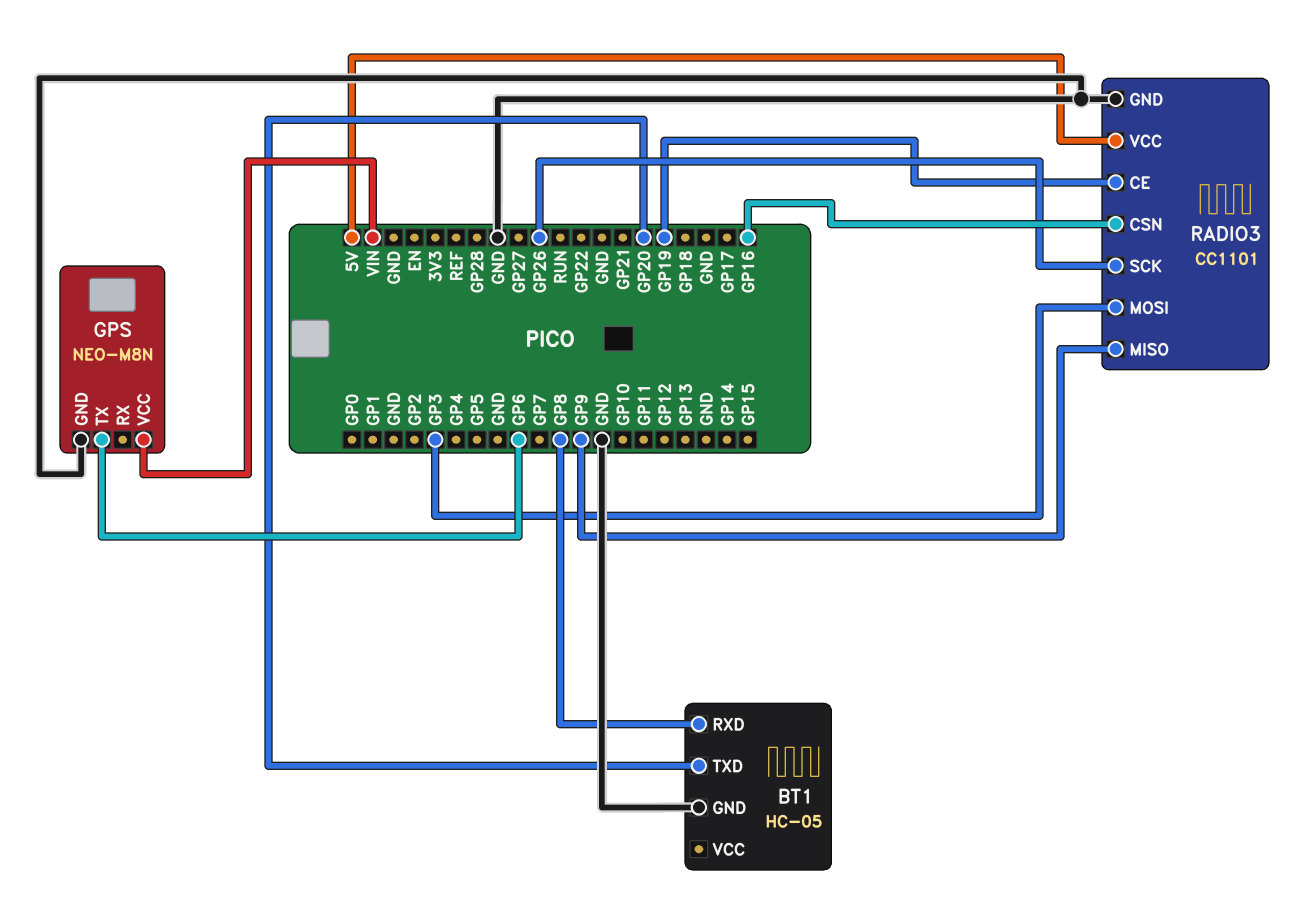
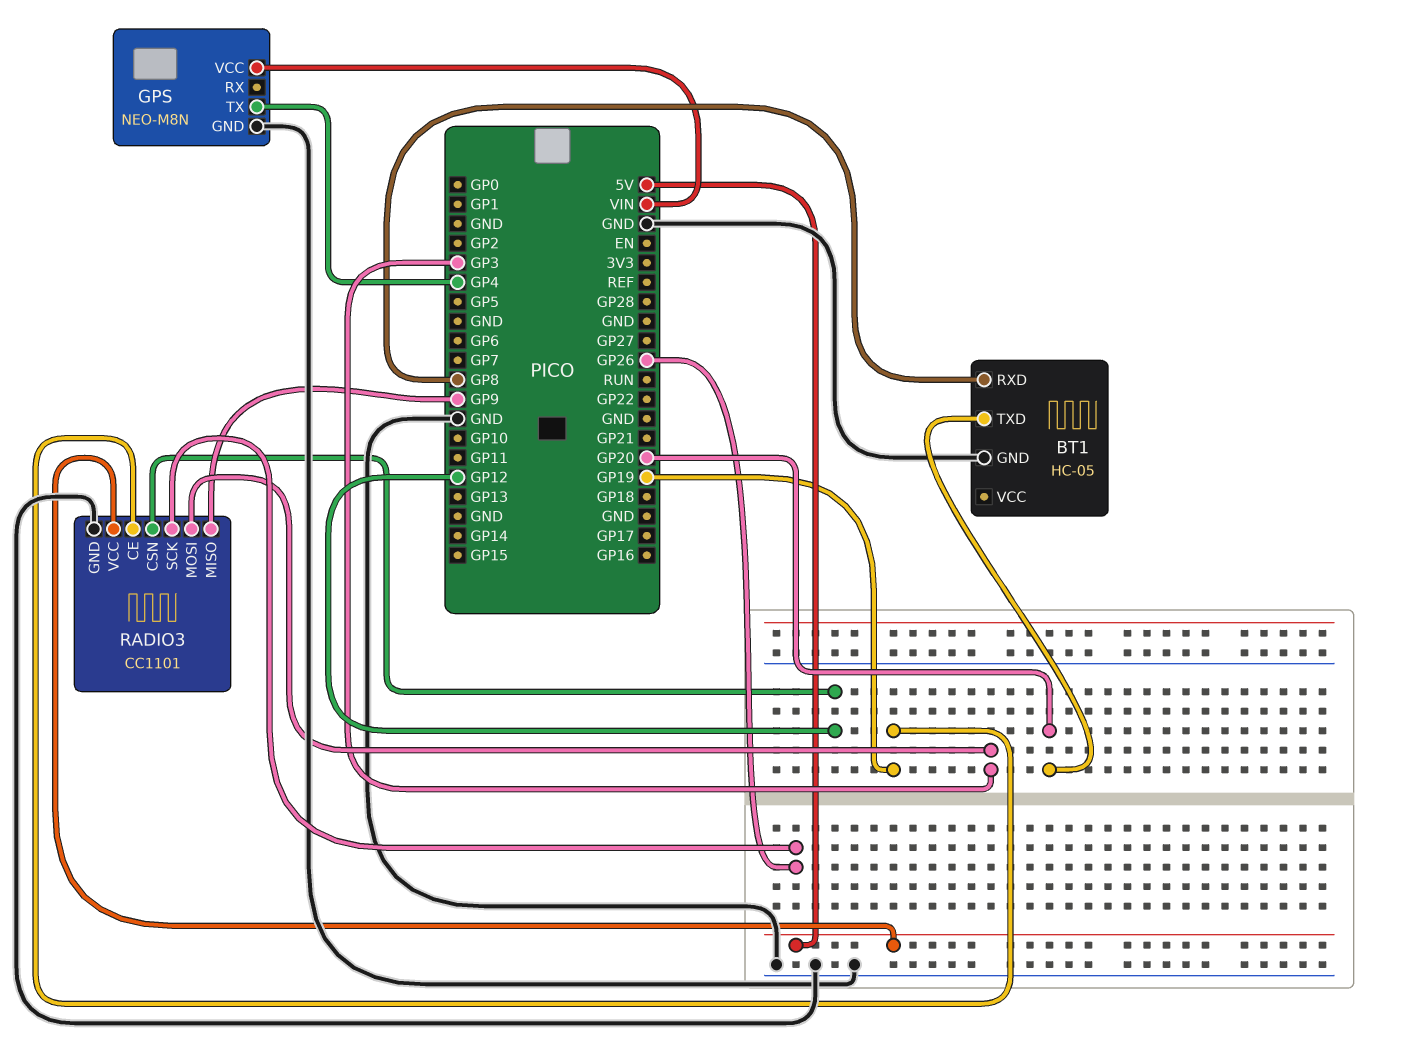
GPS pin TX: GP6 -> GP4
RADIO3 pin CSN: GP16 -> GP12

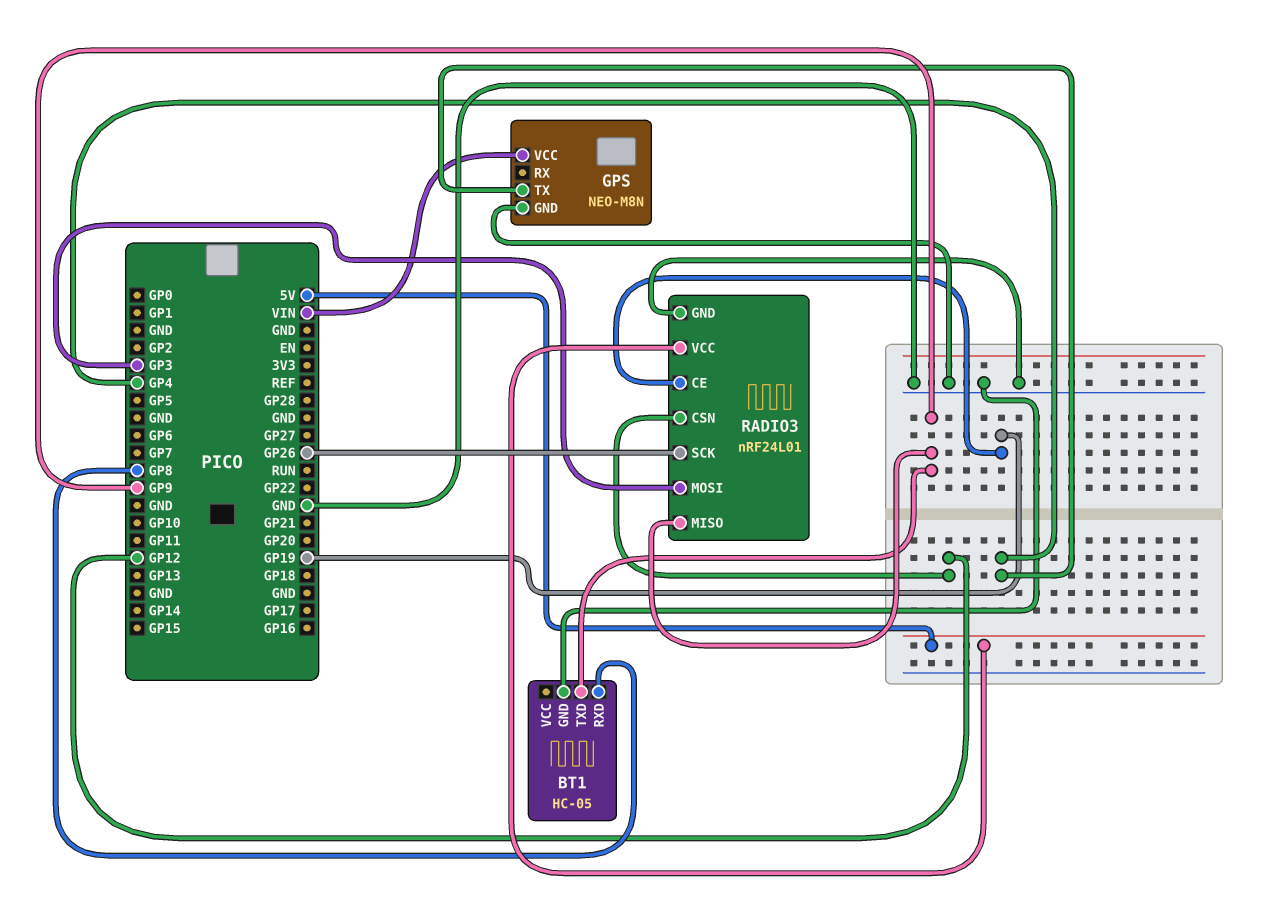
BT1 pin TXD: GP20 -> GP9
RADIO3: CC1101 -> nRF24L01

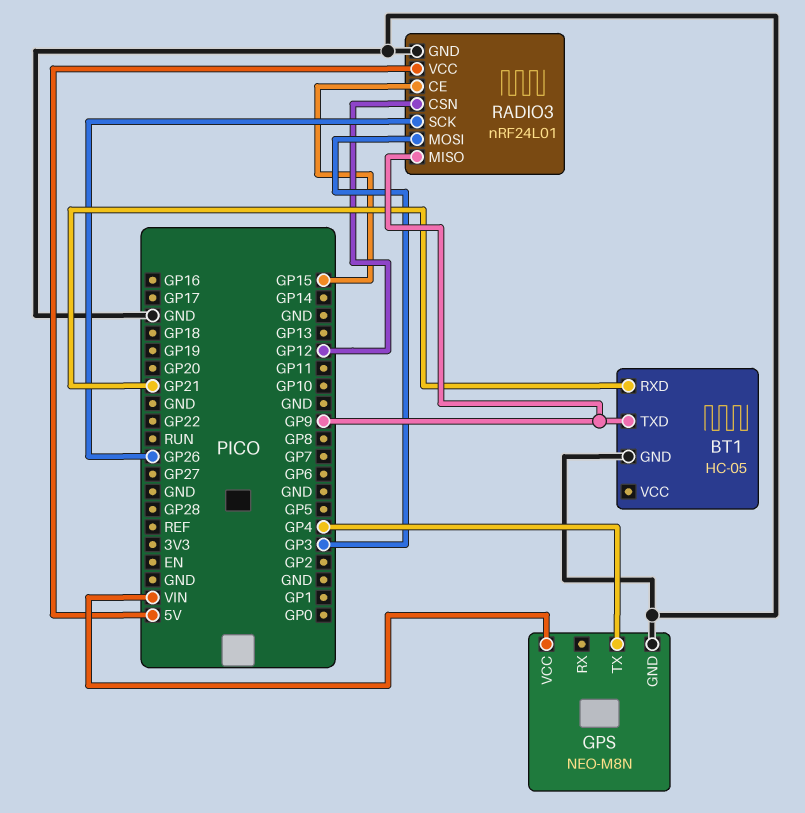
BT1 pin RXD: GP8 -> GP21
RADIO3 pin CE: GP19 -> GP15

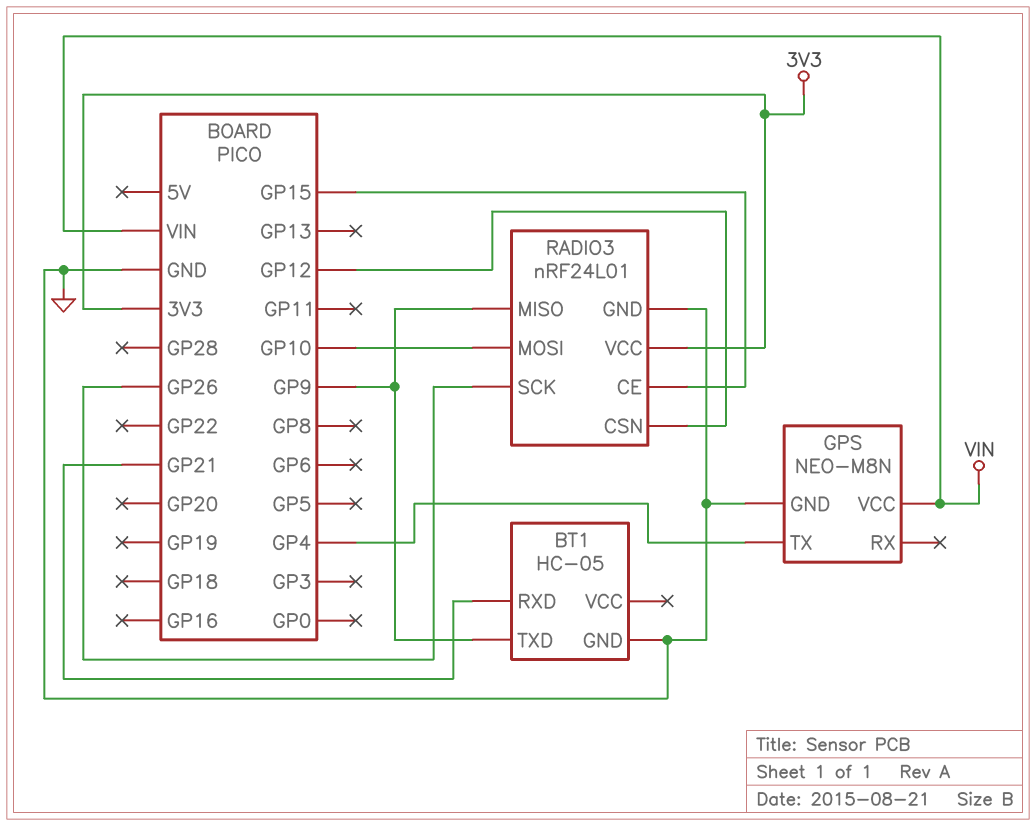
RADIO3 pin MOSI: GP3 -> GP10
RADIO3 pin VCC: 5V -> 3V3

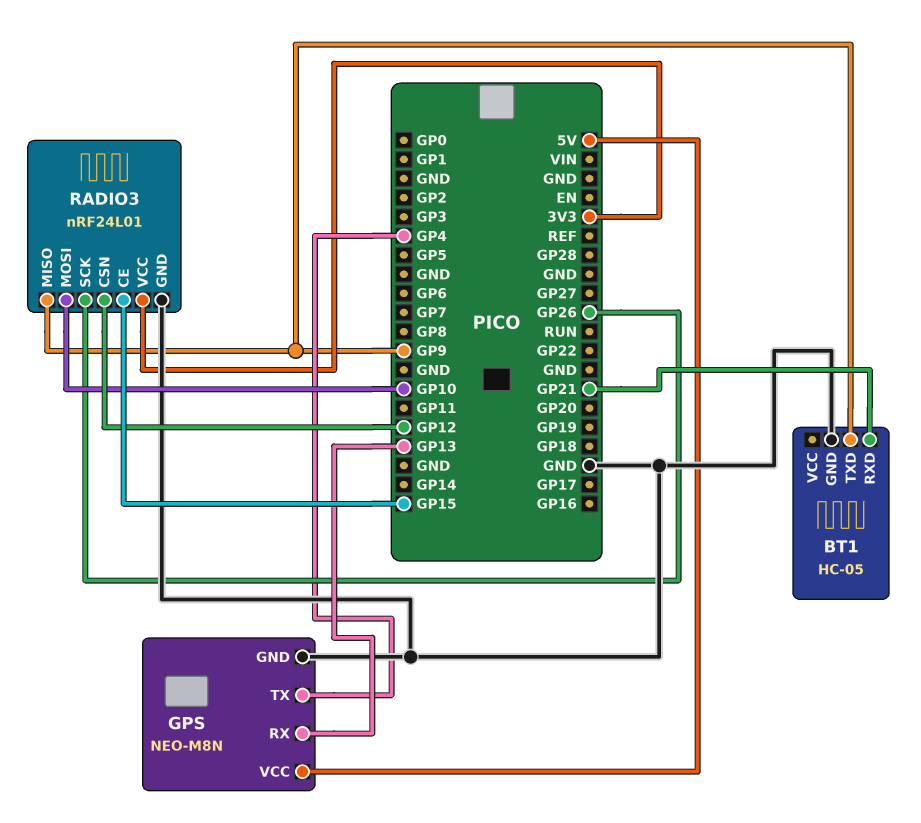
GPS pin RX: none -> GP13
GPS pin VCC: VIN -> 5V

